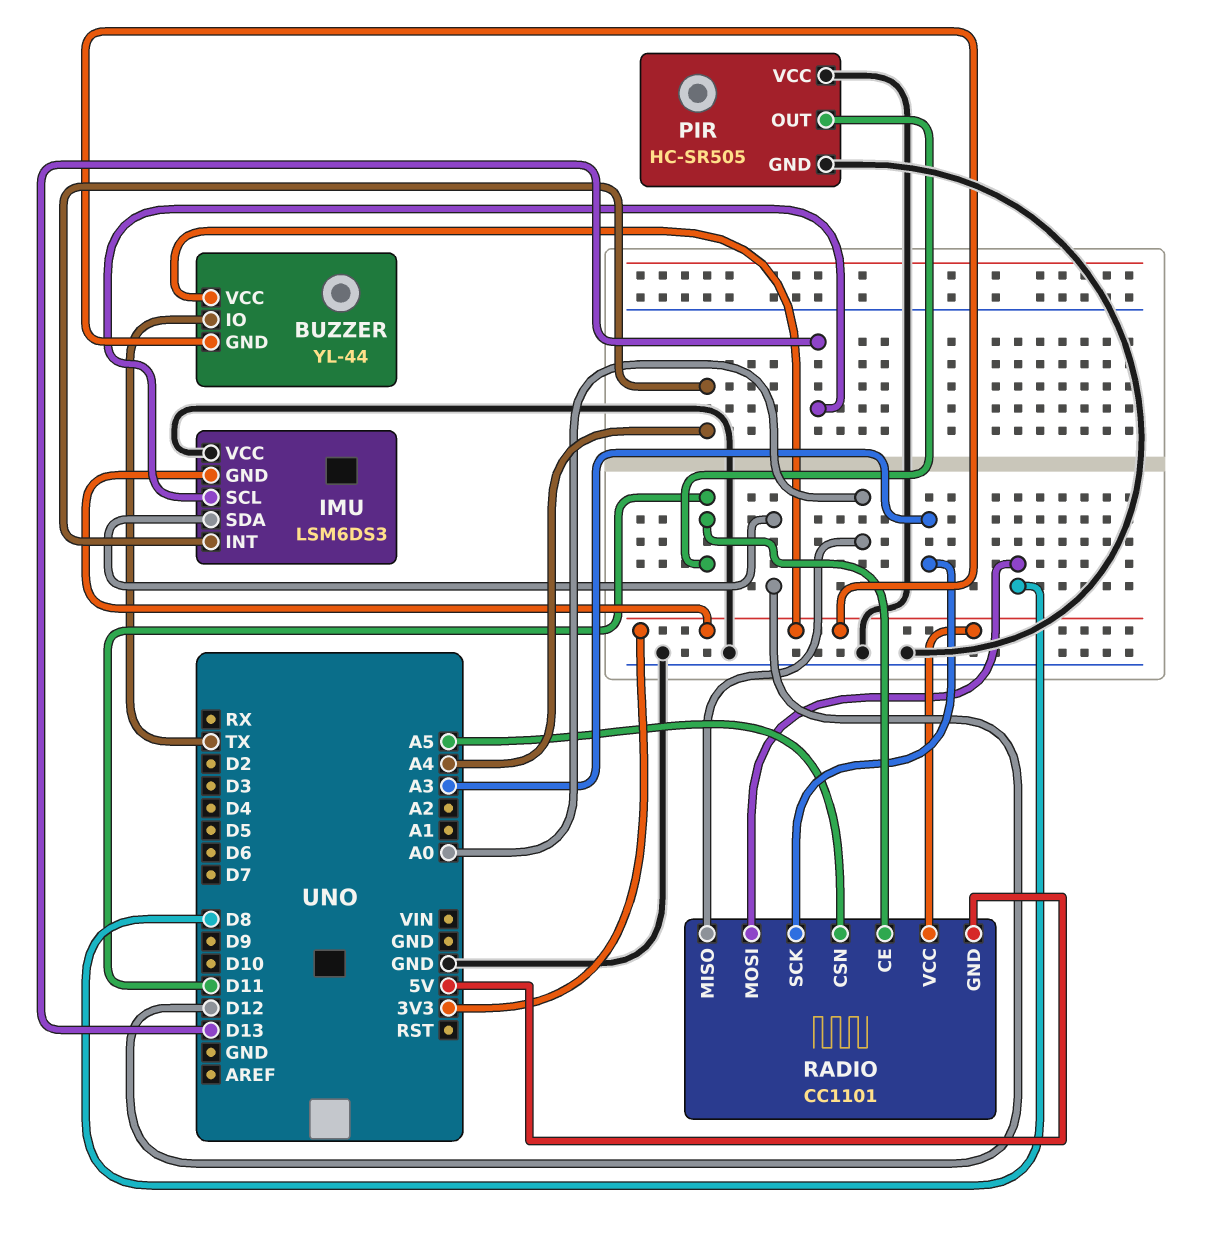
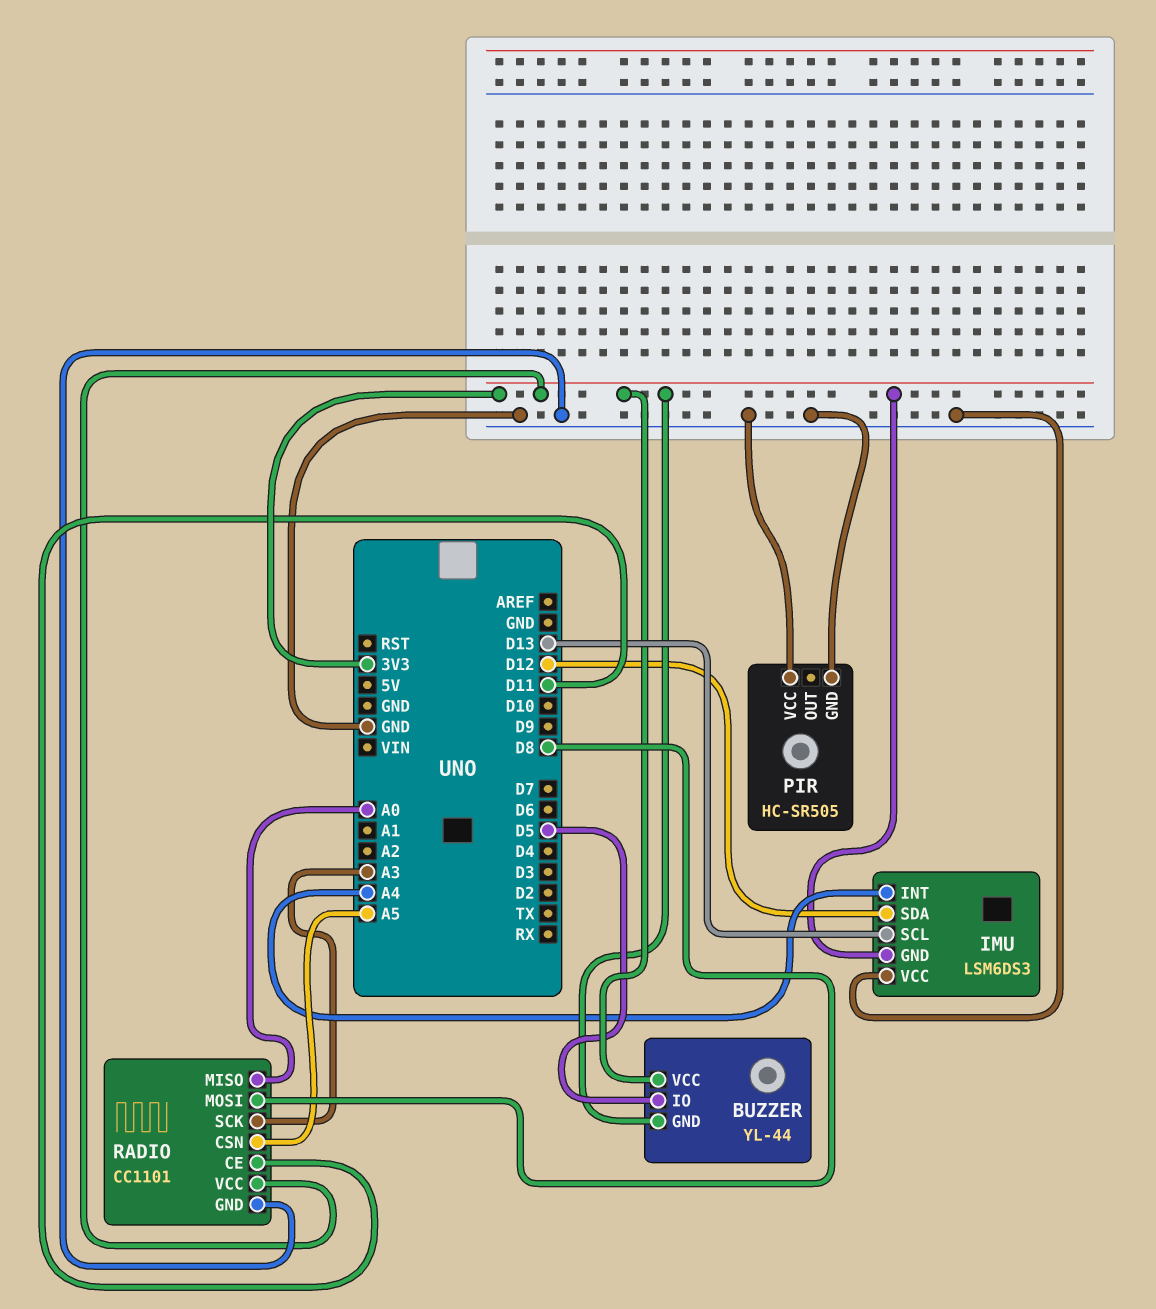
BUZZER pin IO: TX -> D5
PIR pin OUT: D11 -> none
RADIO pin GND: 5V -> GND

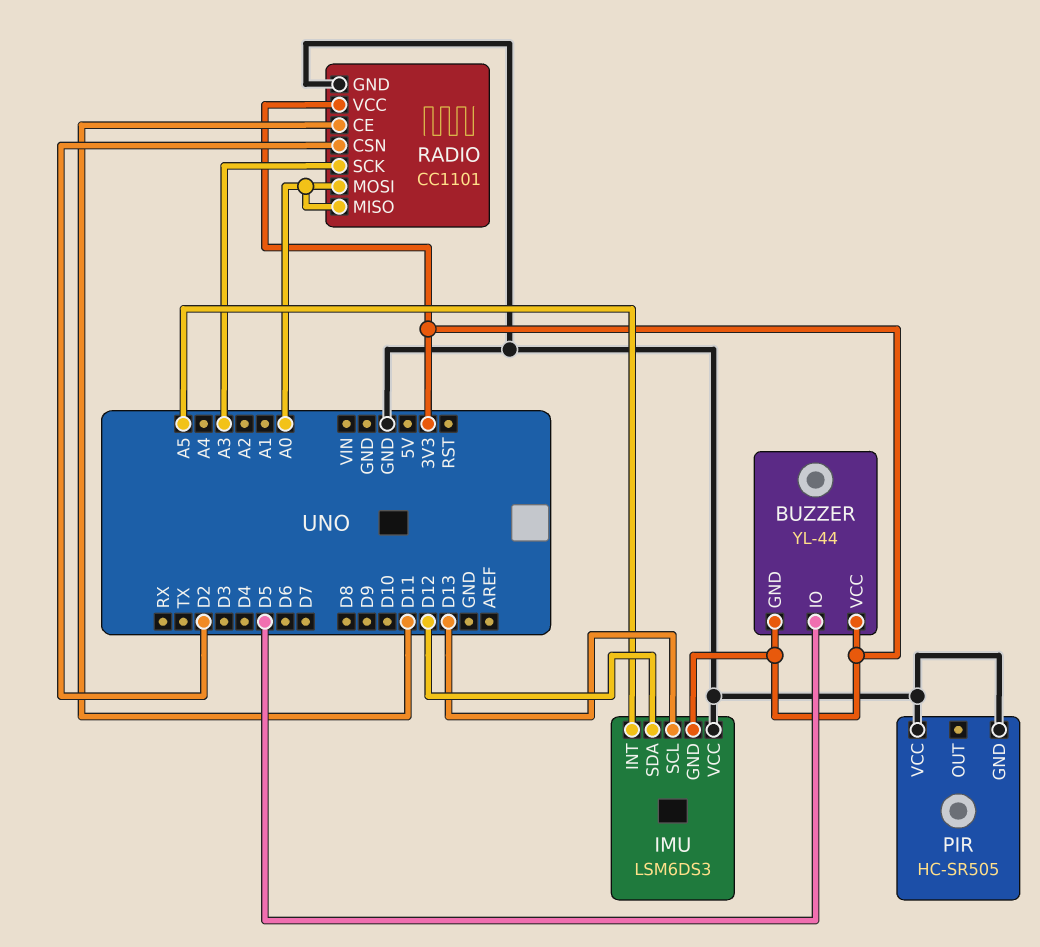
IMU pin INT: A4 -> A5
RADIO pin CSN: A5 -> D2
RADIO pin MOSI: D8 -> A0

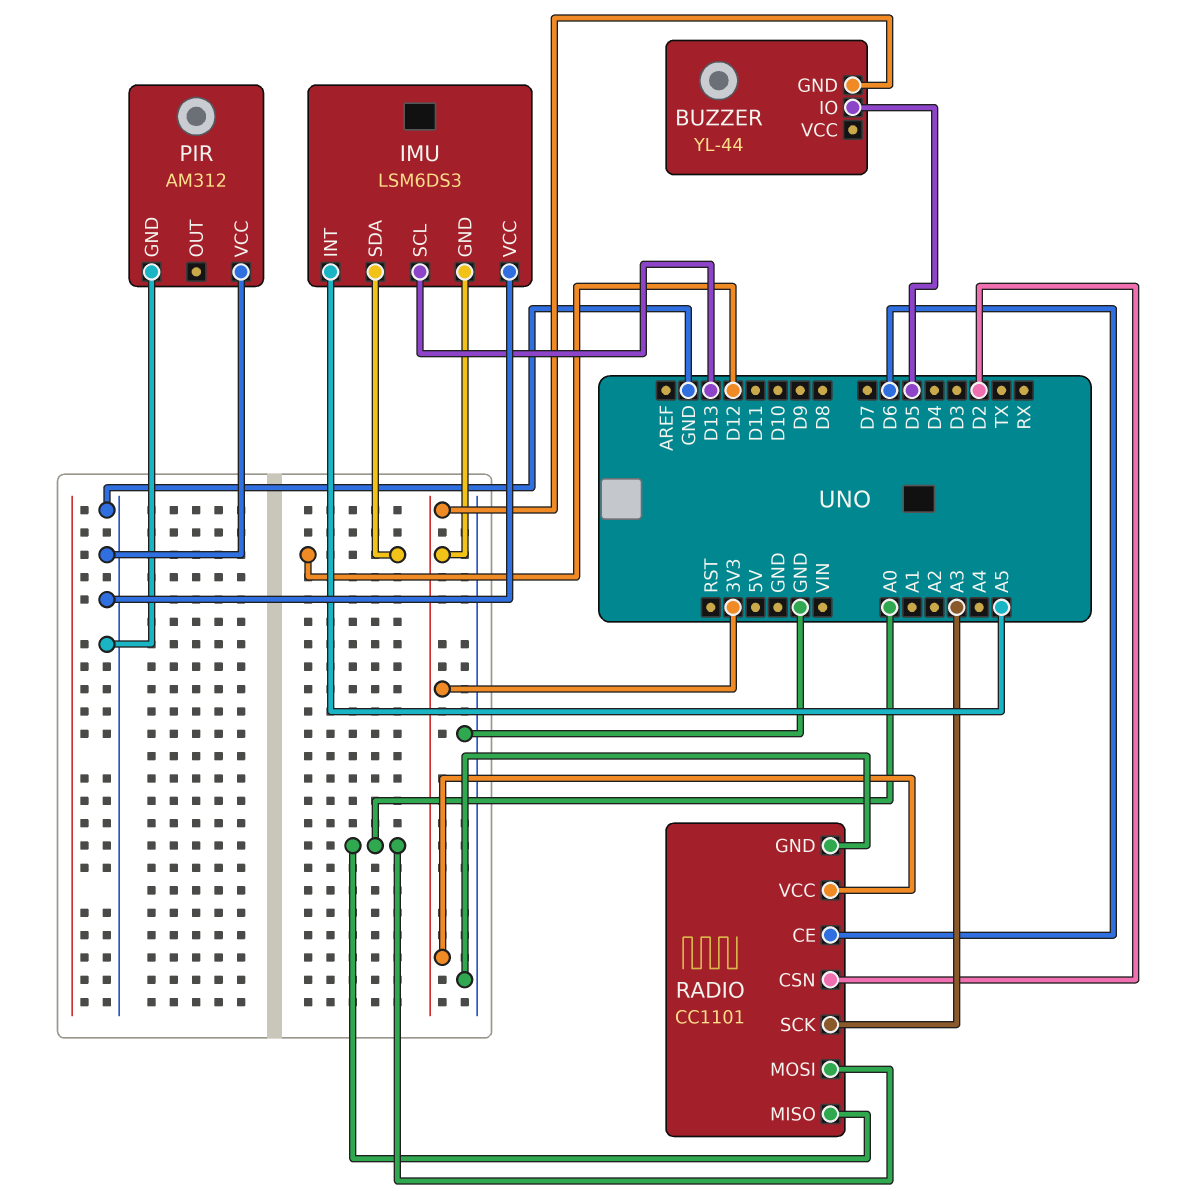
BUZZER pin VCC: 3V3 -> none
PIR: HC-SR505 -> AM312
RADIO pin CE: D11 -> D6

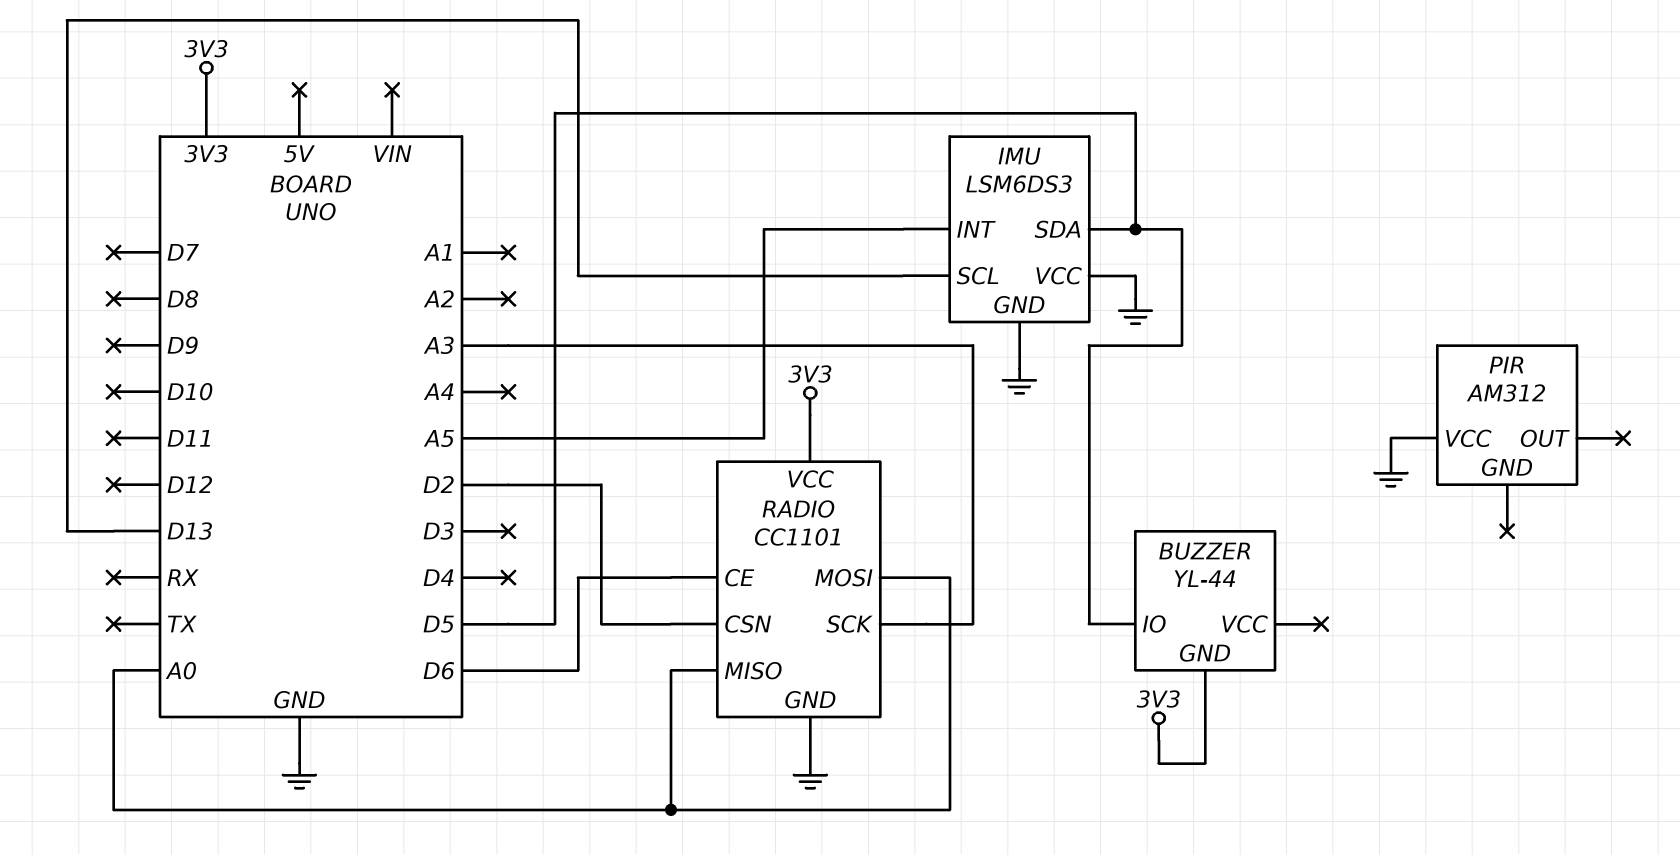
IMU pin GND: 3V3 -> GND
IMU pin SDA: D12 -> D5
PIR pin GND: GND -> none

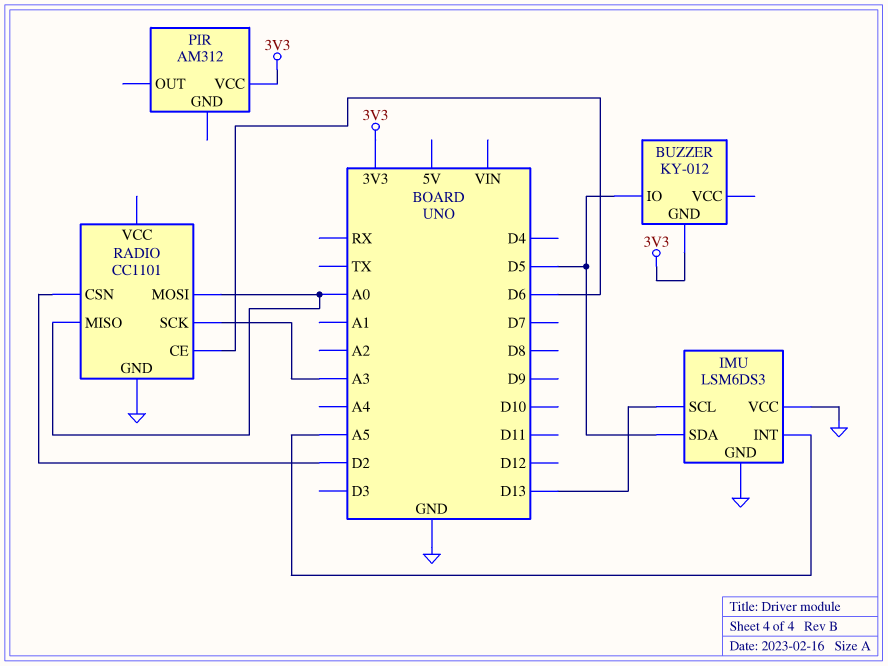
BUZZER: YL-44 -> KY-012
PIR pin VCC: GND -> 3V3
RADIO pin VCC: 3V3 -> none

